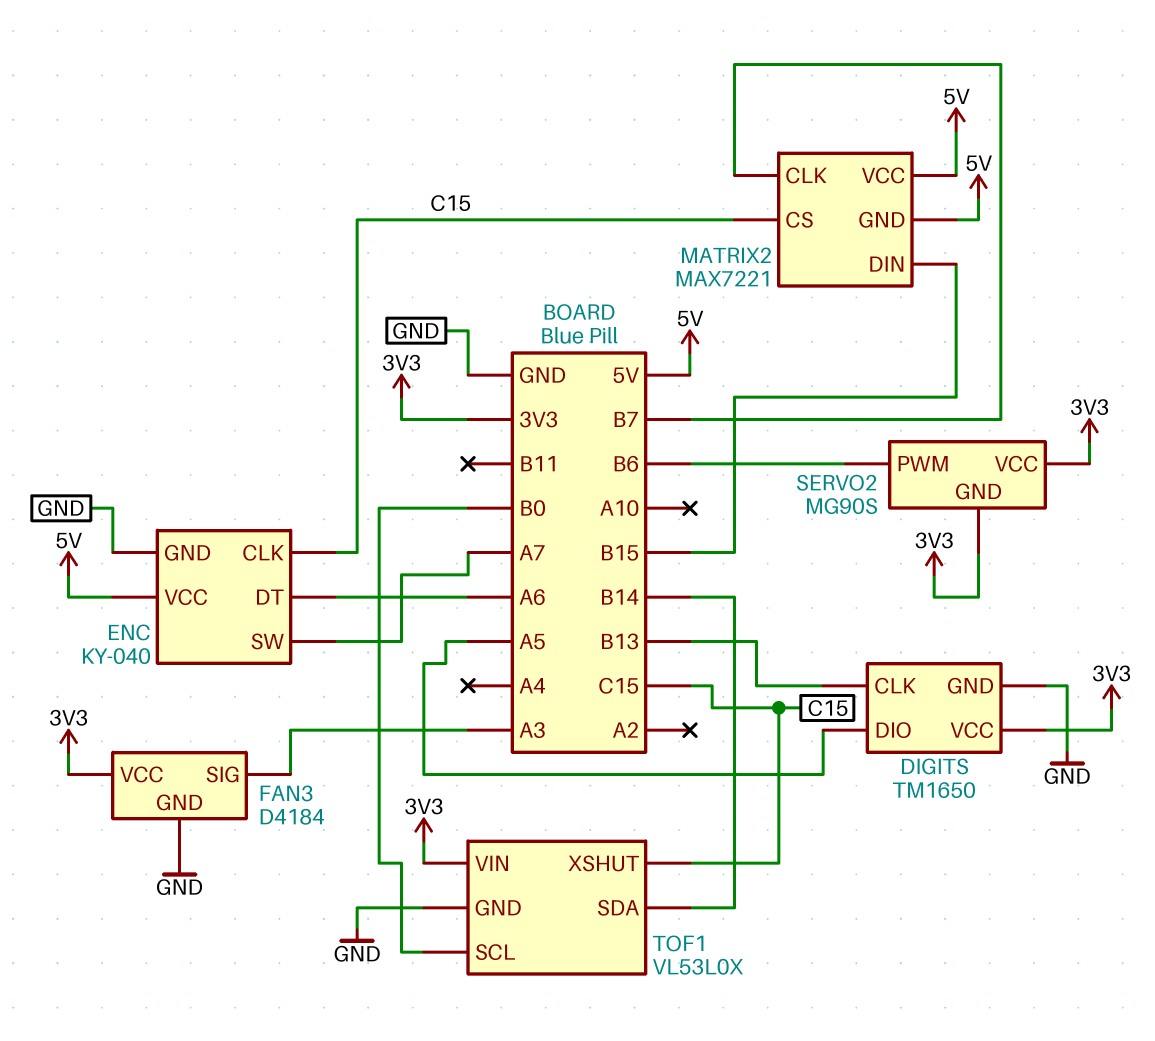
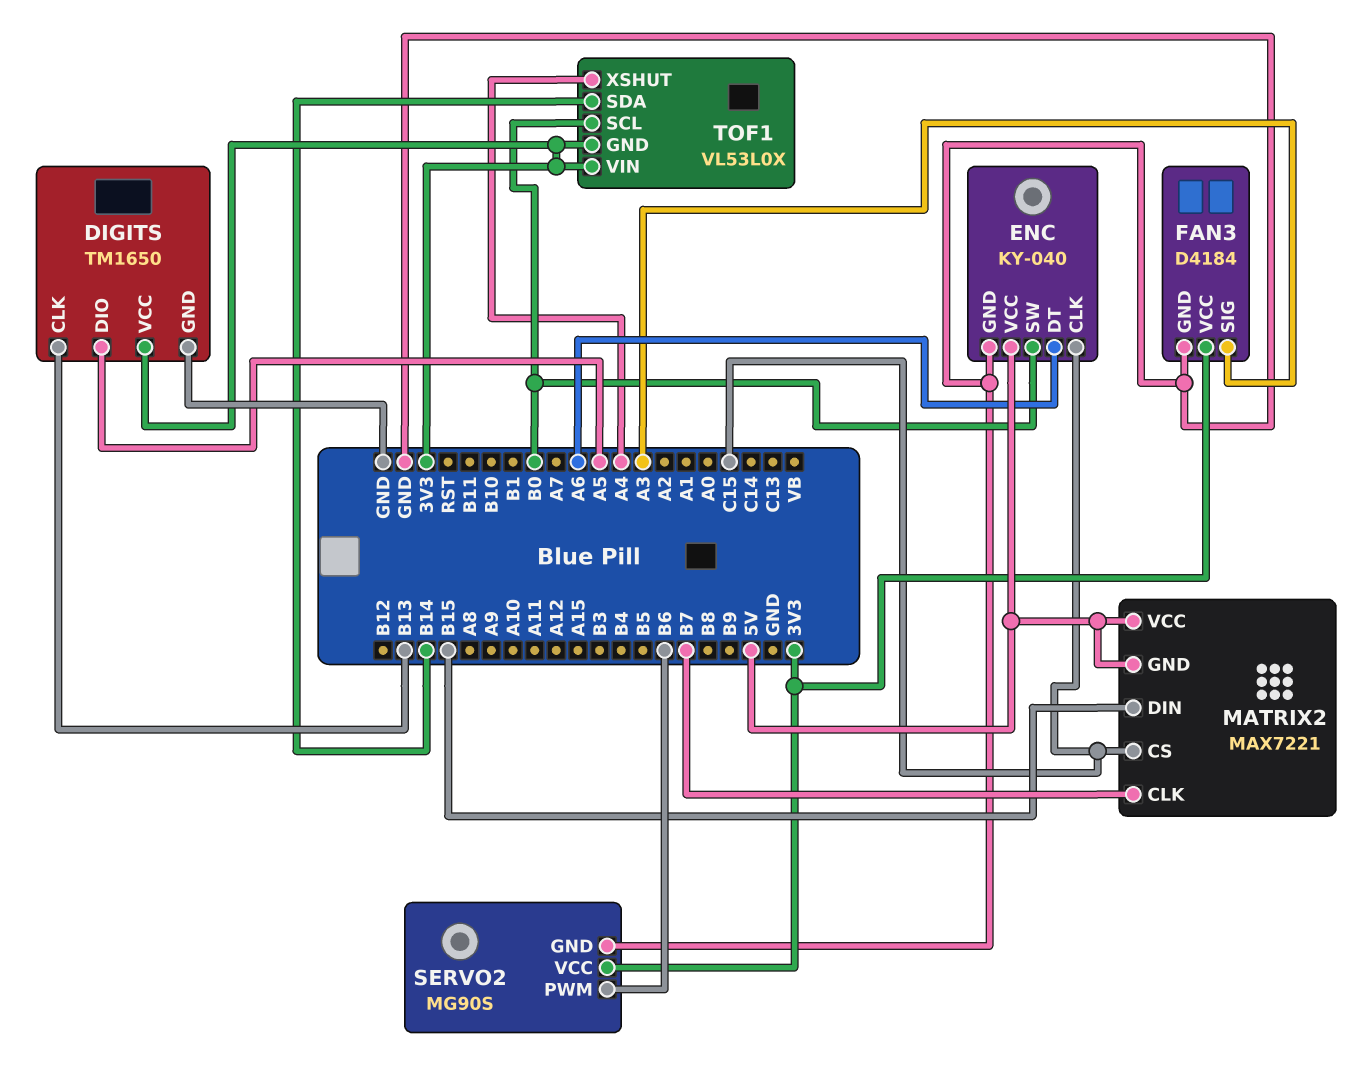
ENC pin SW: A7 -> B0
SERVO2 pin GND: 3V3 -> GND
TOF1 pin GND: GND -> 3V3
TOF1 pin XSHUT: C15 -> A4

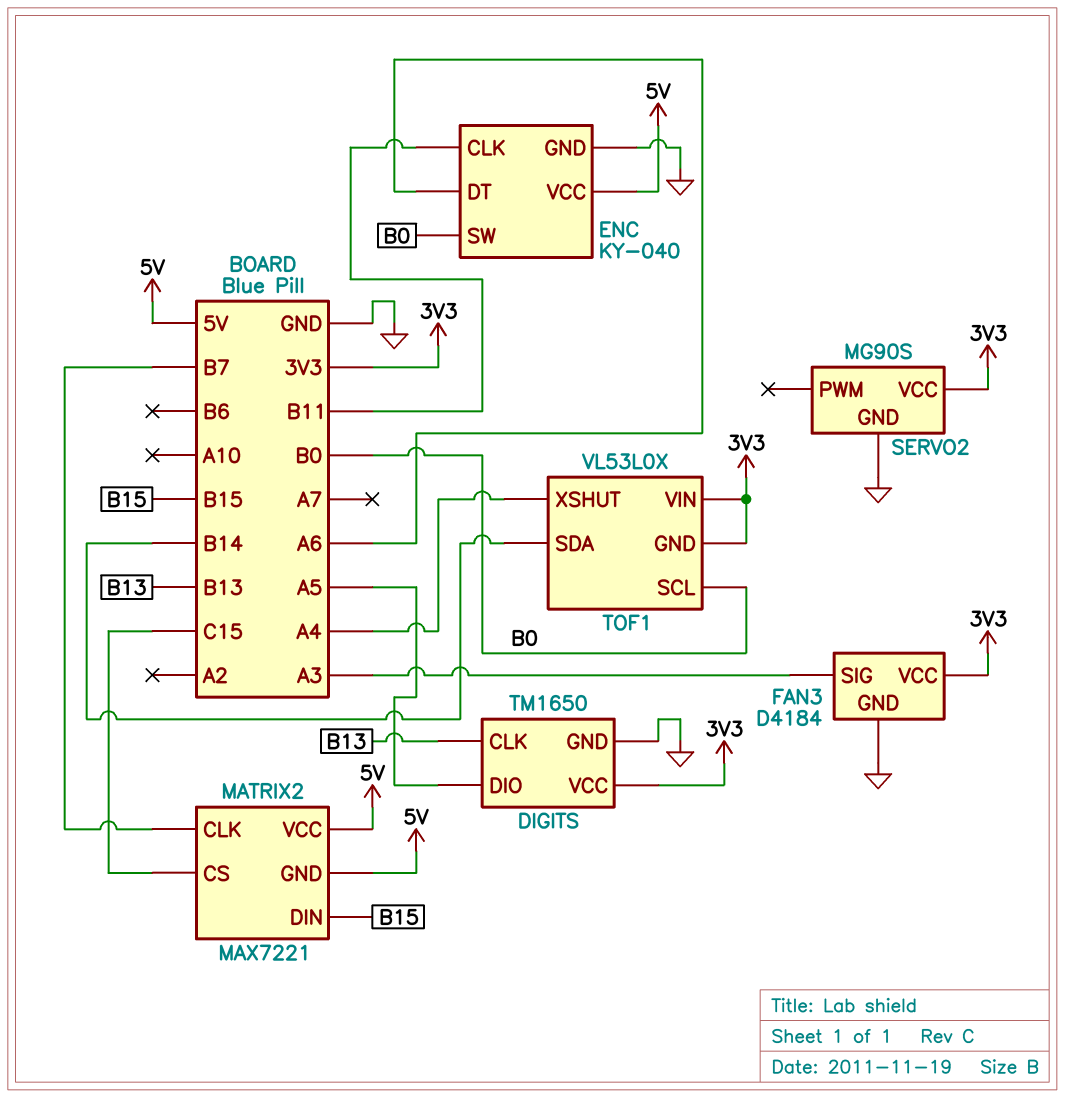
ENC pin CLK: C15 -> B11
SERVO2 pin PWM: B6 -> none

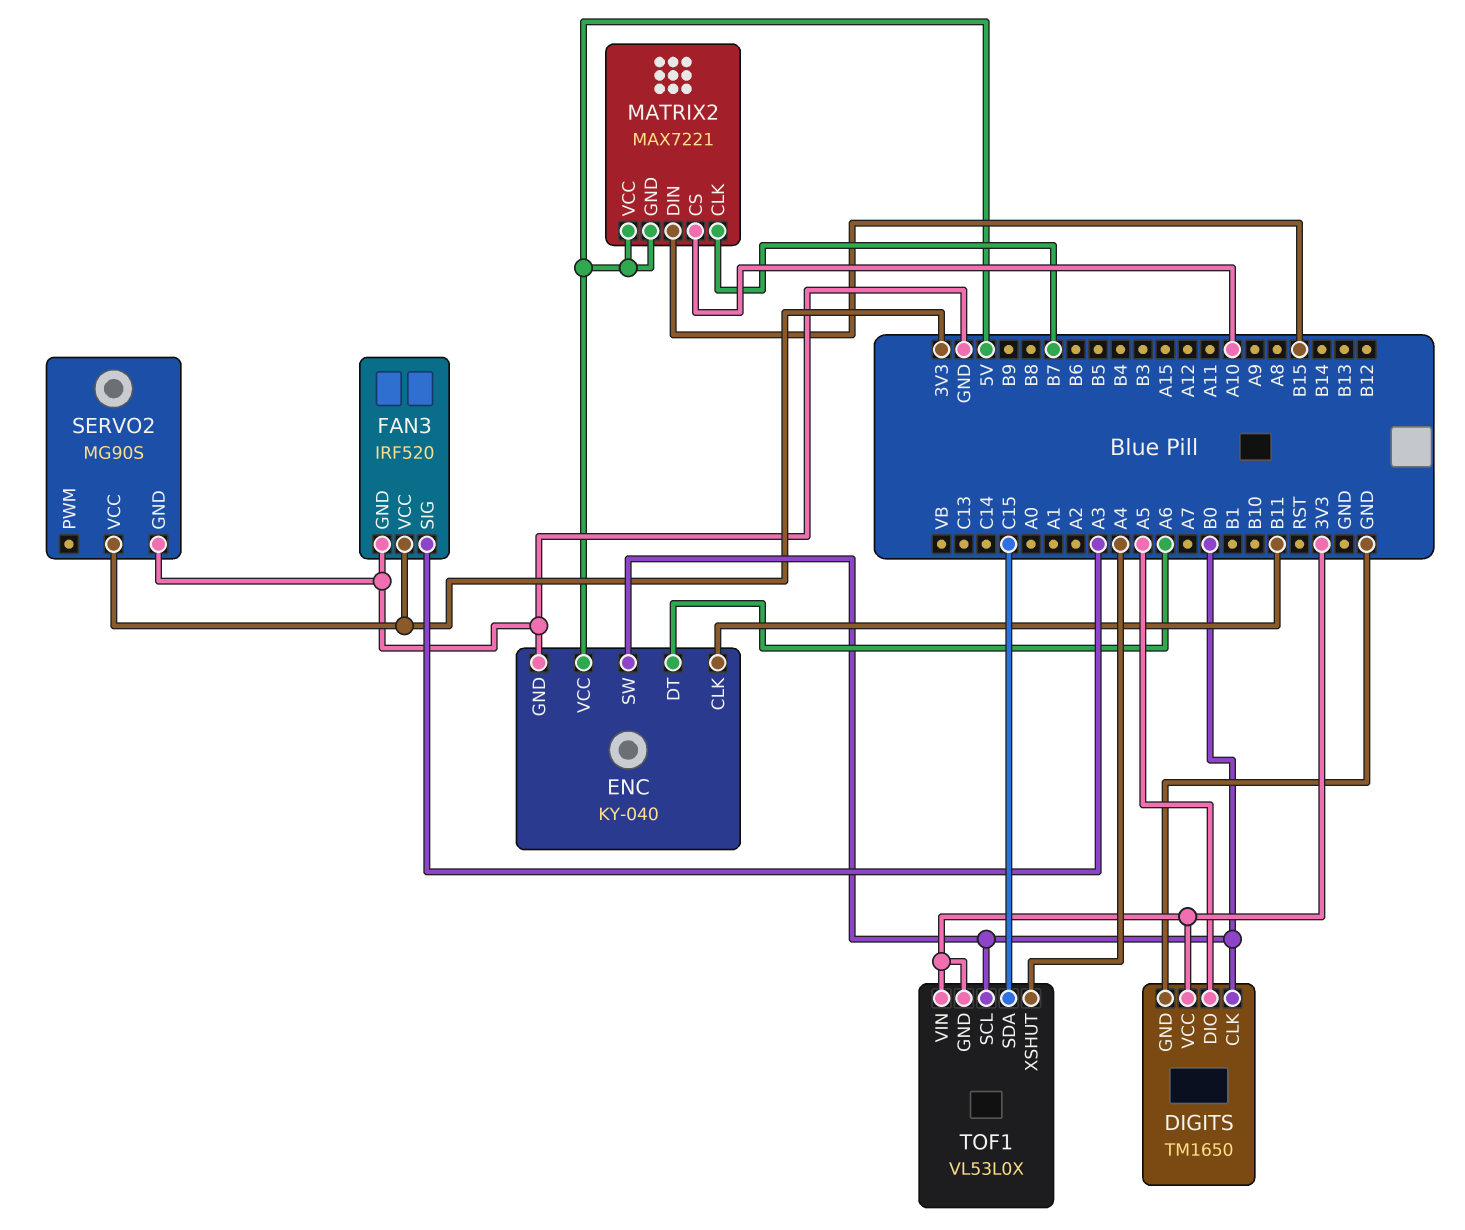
DIGITS pin CLK: B13 -> B0
FAN3: D4184 -> IRF520
MATRIX2 pin CS: C15 -> A10
TOF1 pin SDA: B14 -> C15

